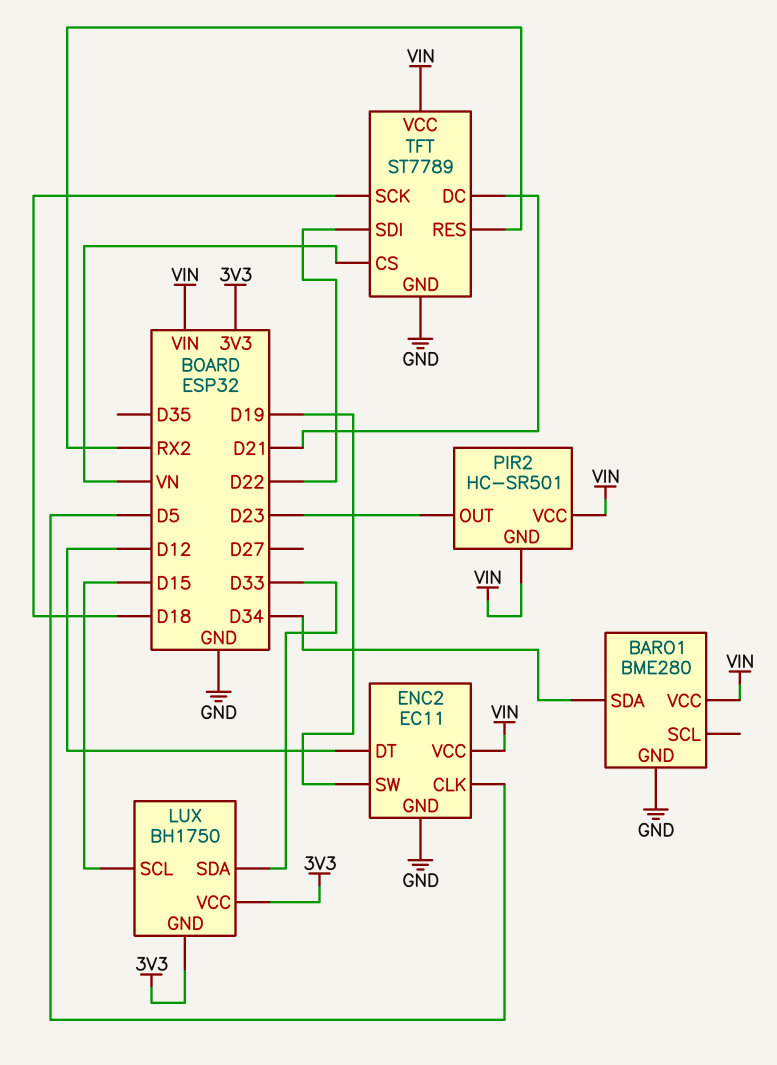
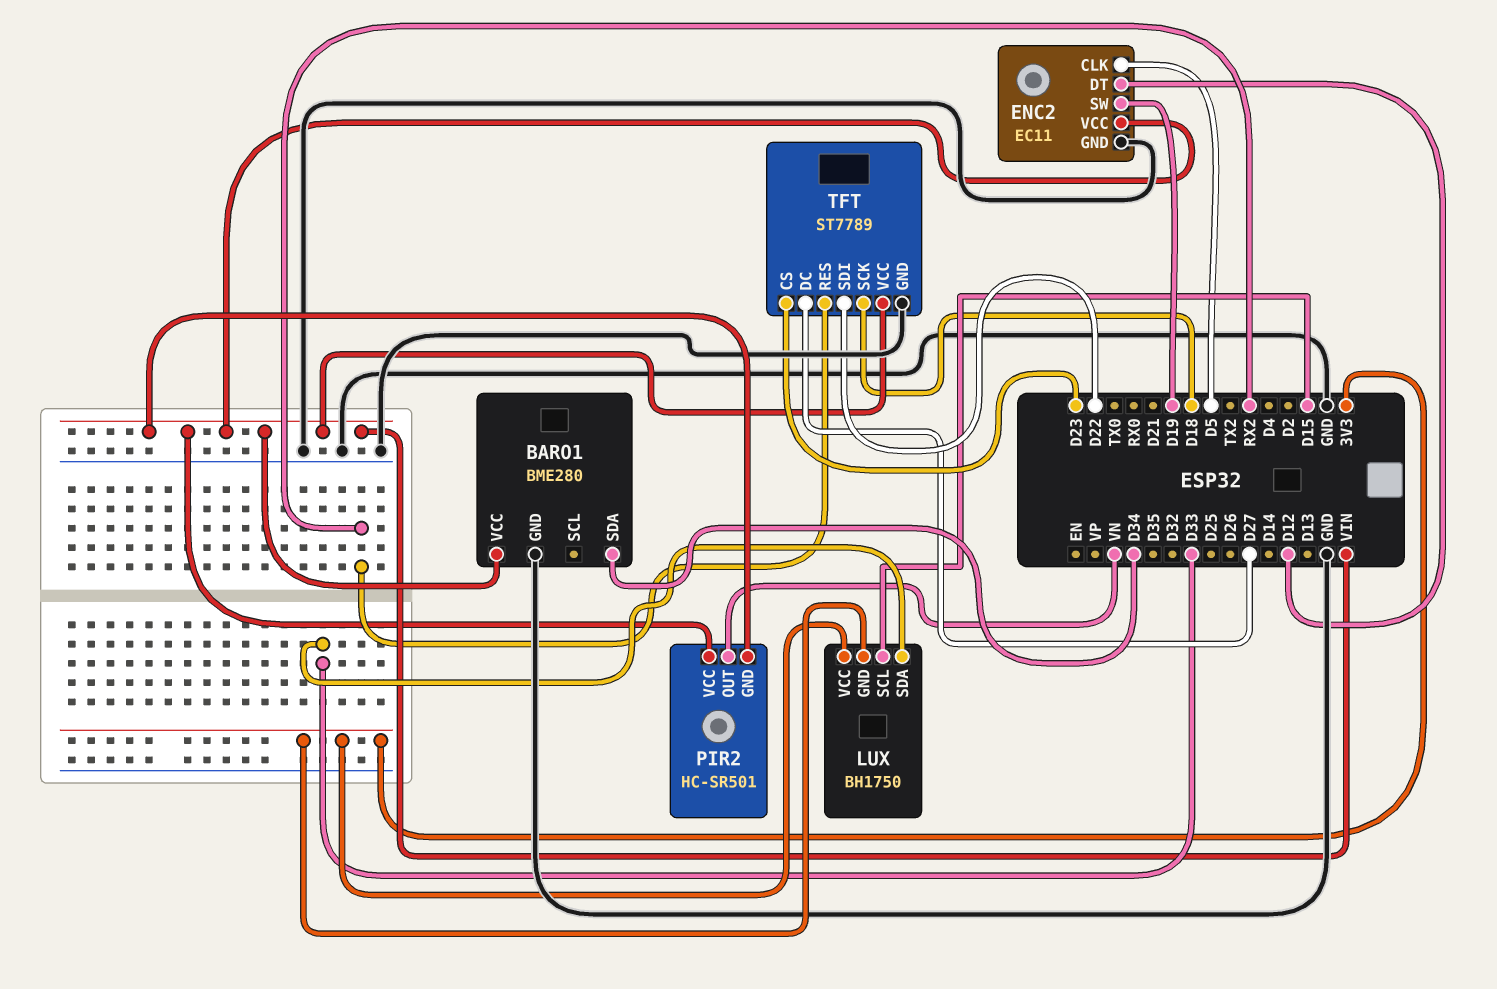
PIR2 pin OUT: D23 -> VN
TFT pin CS: VN -> D23
TFT pin DC: D21 -> D27

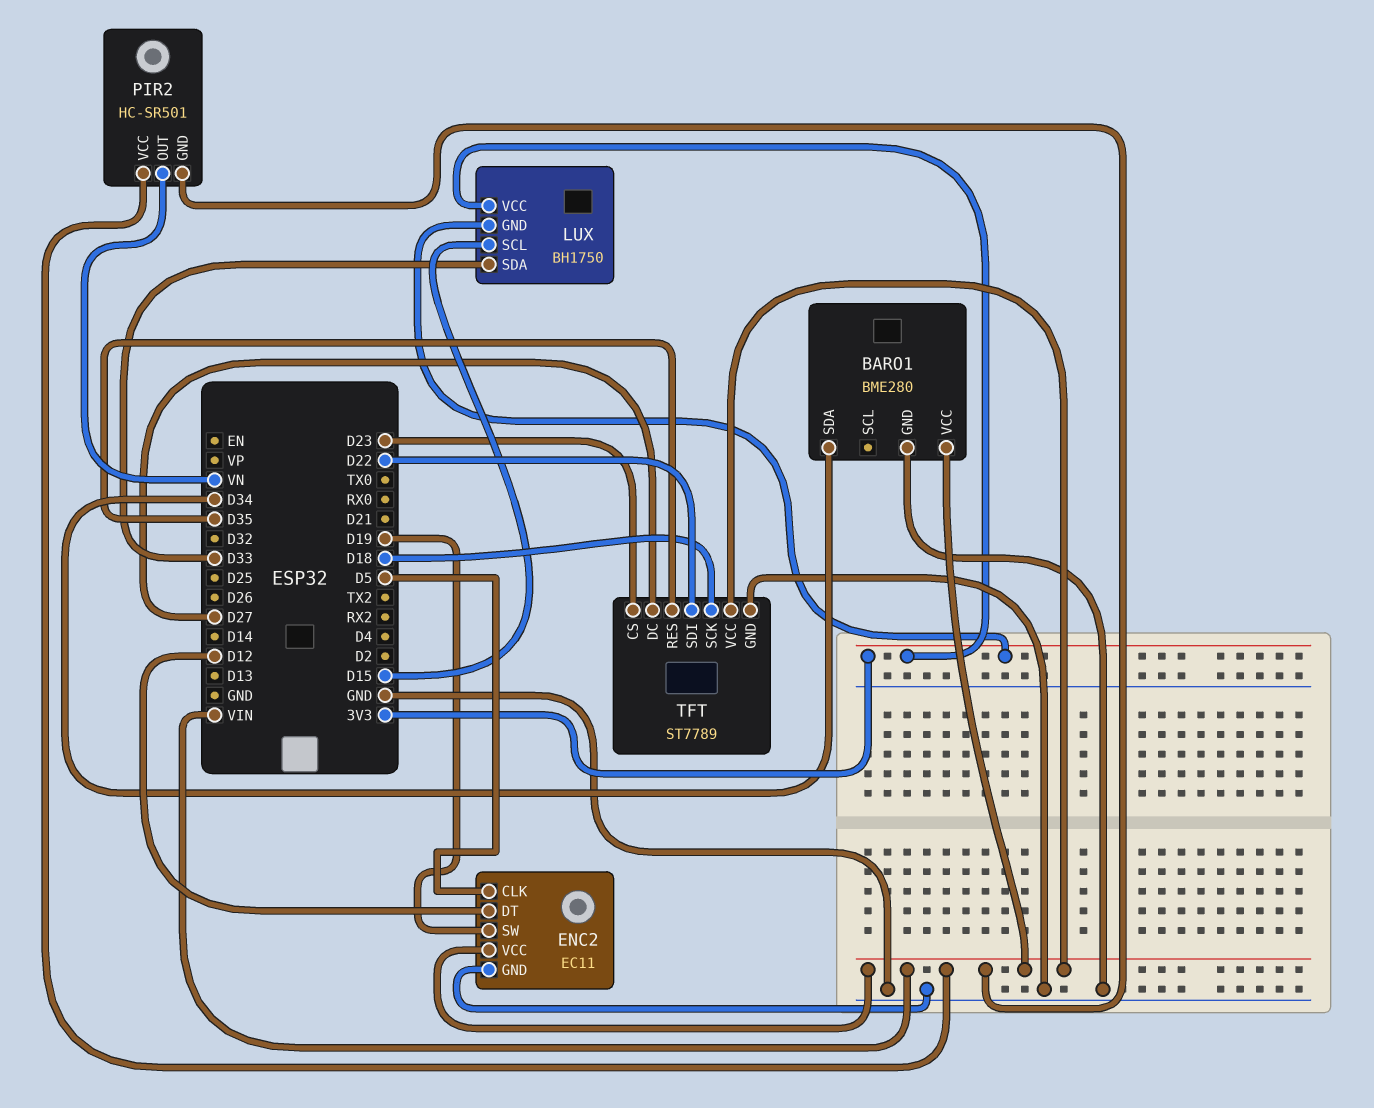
TFT pin RES: RX2 -> D35

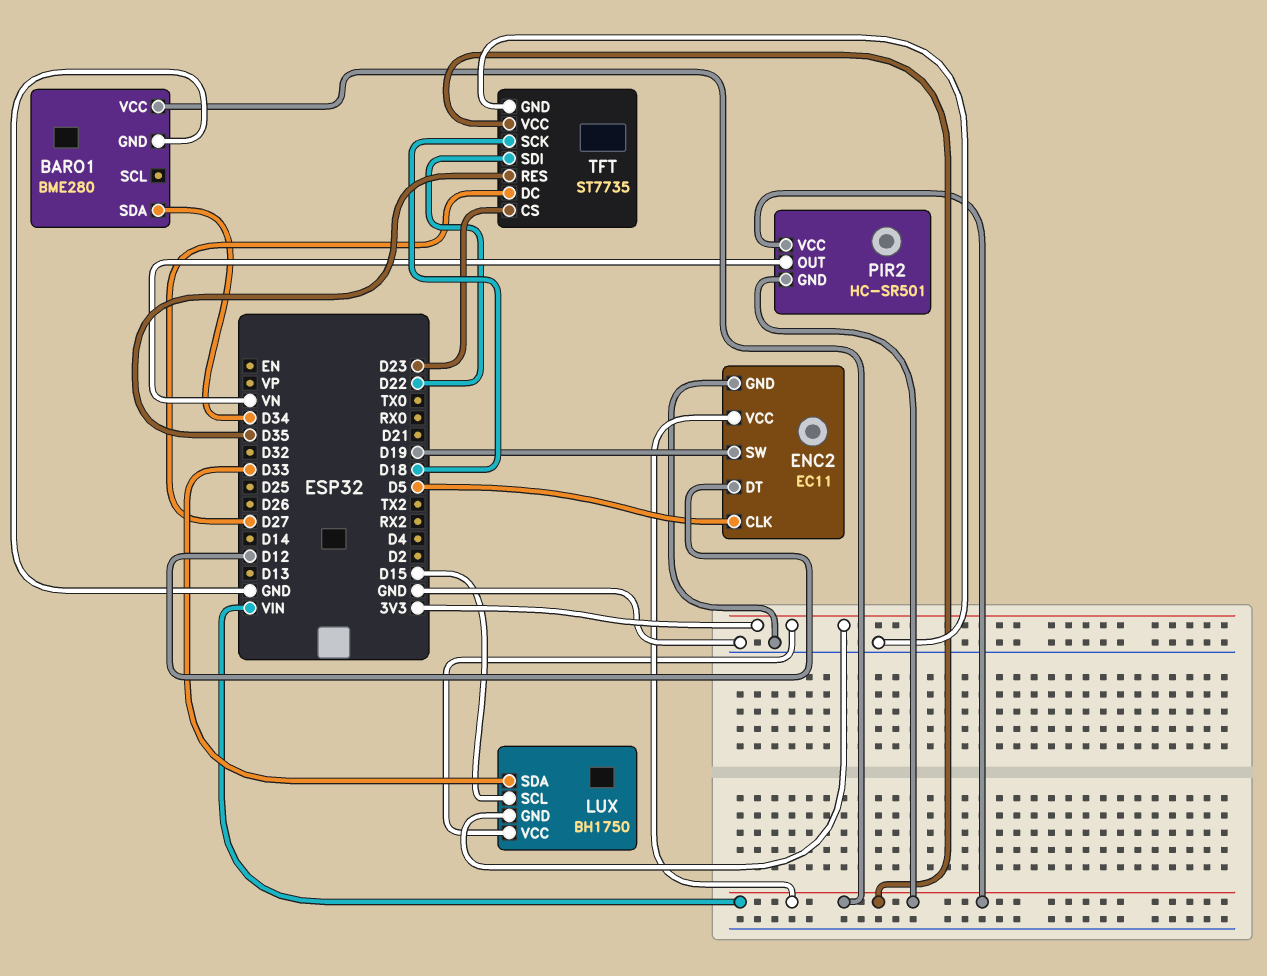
TFT: ST7789 -> ST7735

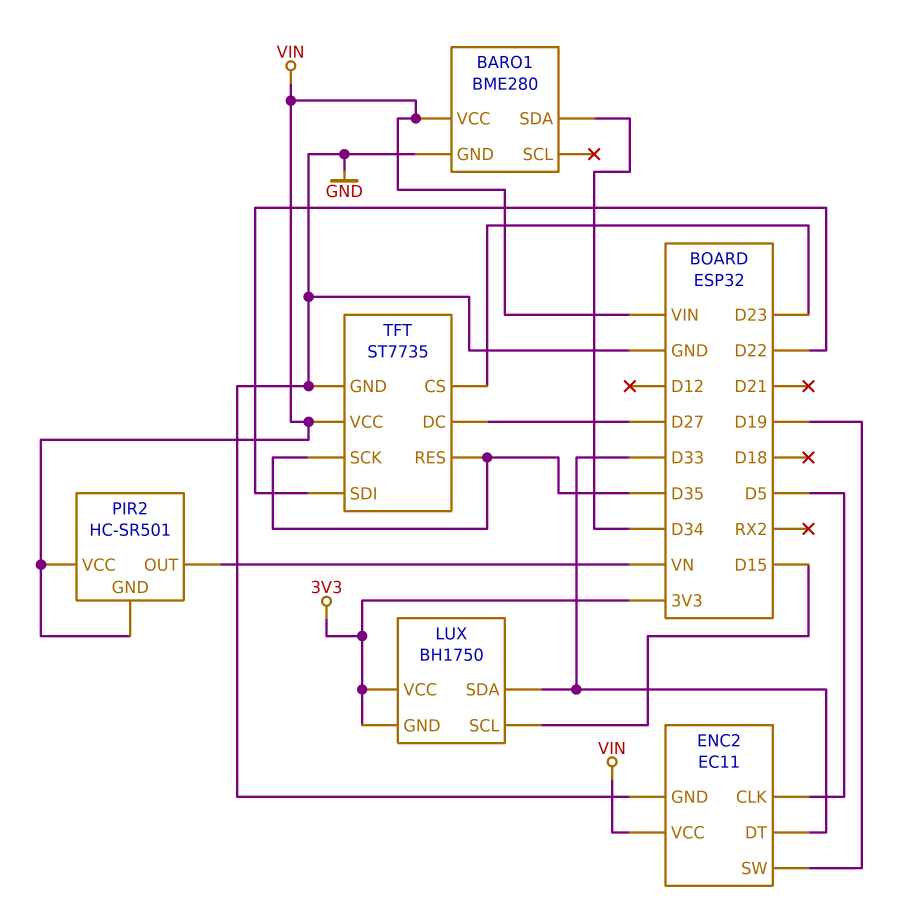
ENC2 pin DT: D12 -> D33
TFT pin SCK: D18 -> D35

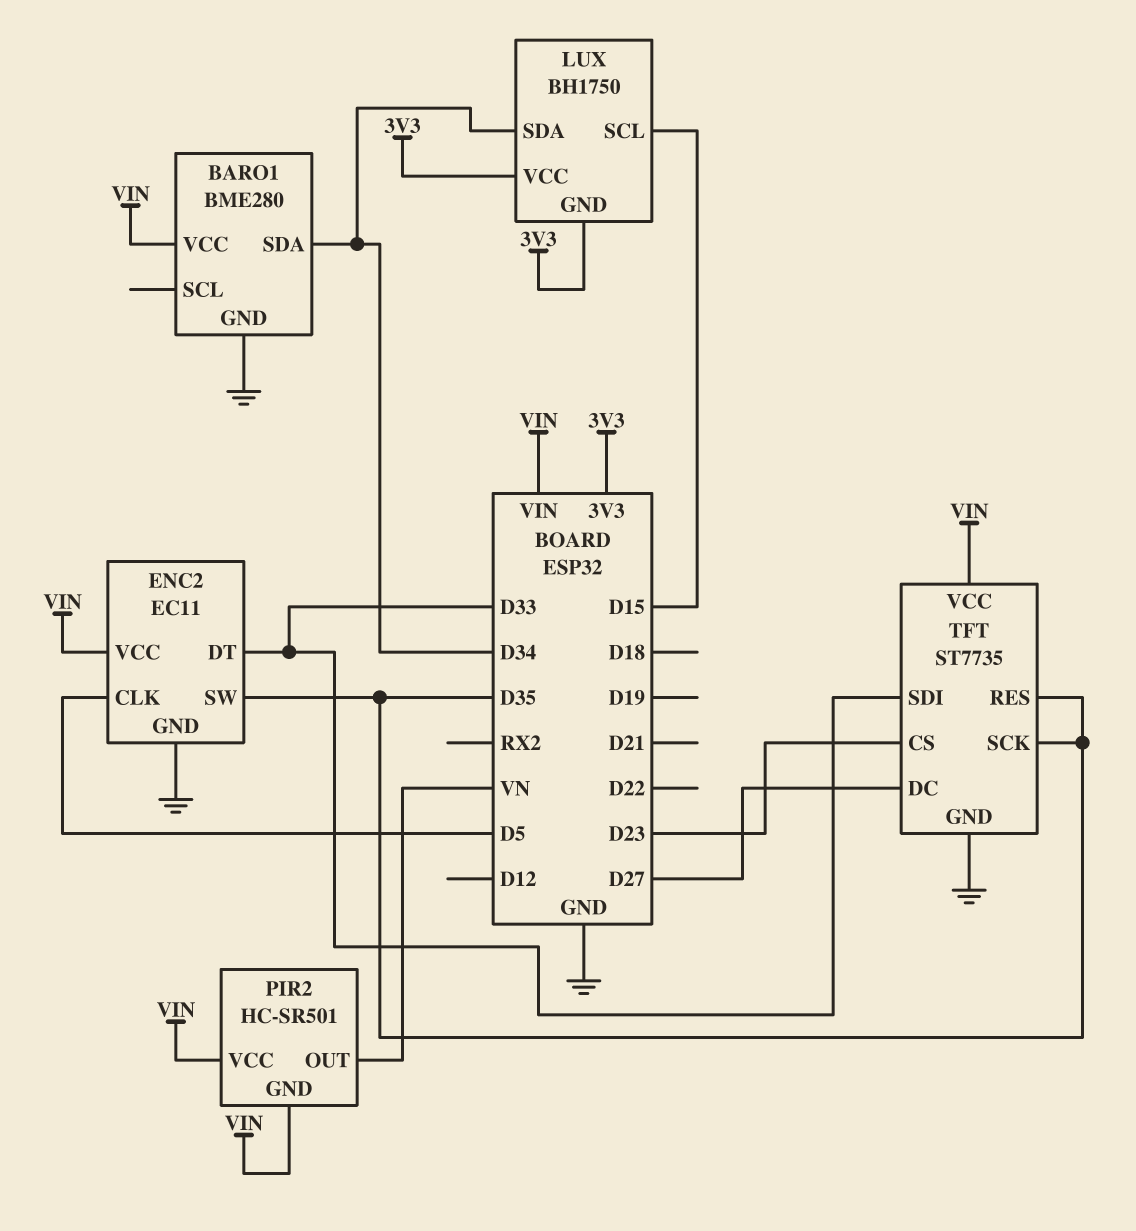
ENC2 pin SW: D19 -> D35
LUX pin SDA: D33 -> D34
TFT pin SDI: D22 -> D33

